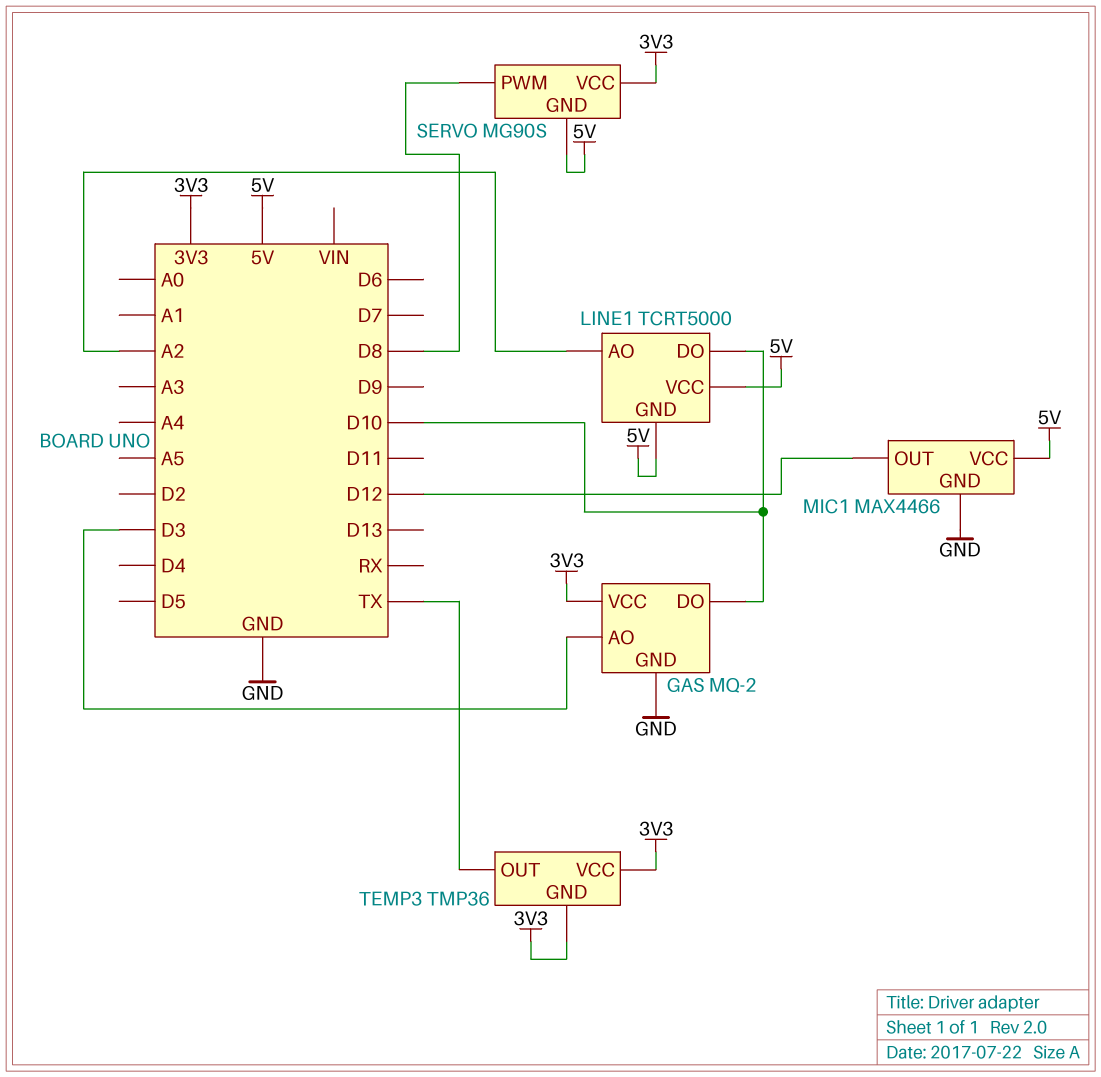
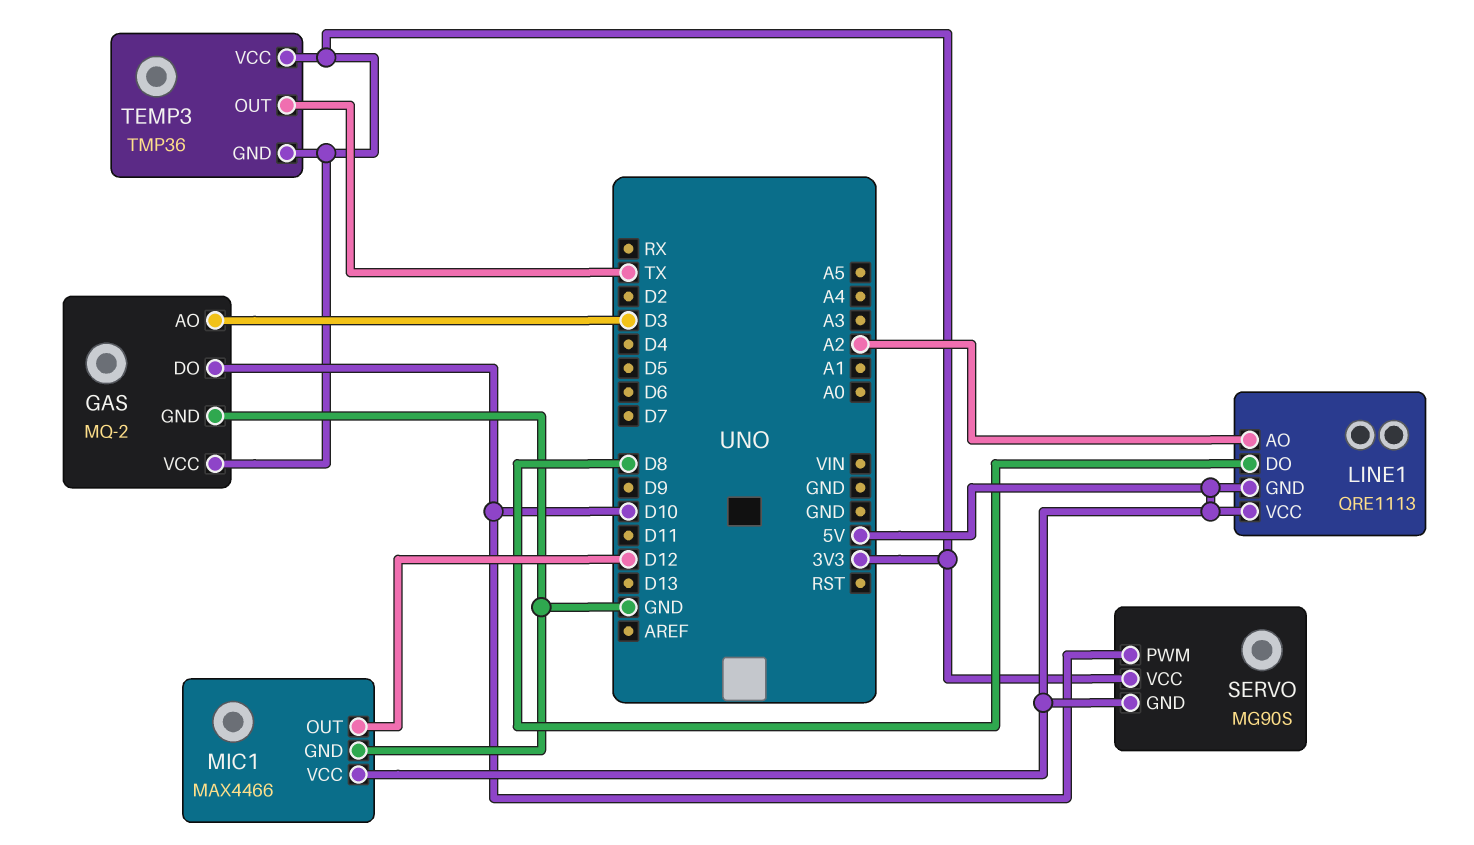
LINE1: TCRT5000 -> QRE1113
LINE1 pin DO: D10 -> D8
SERVO pin PWM: D8 -> D10

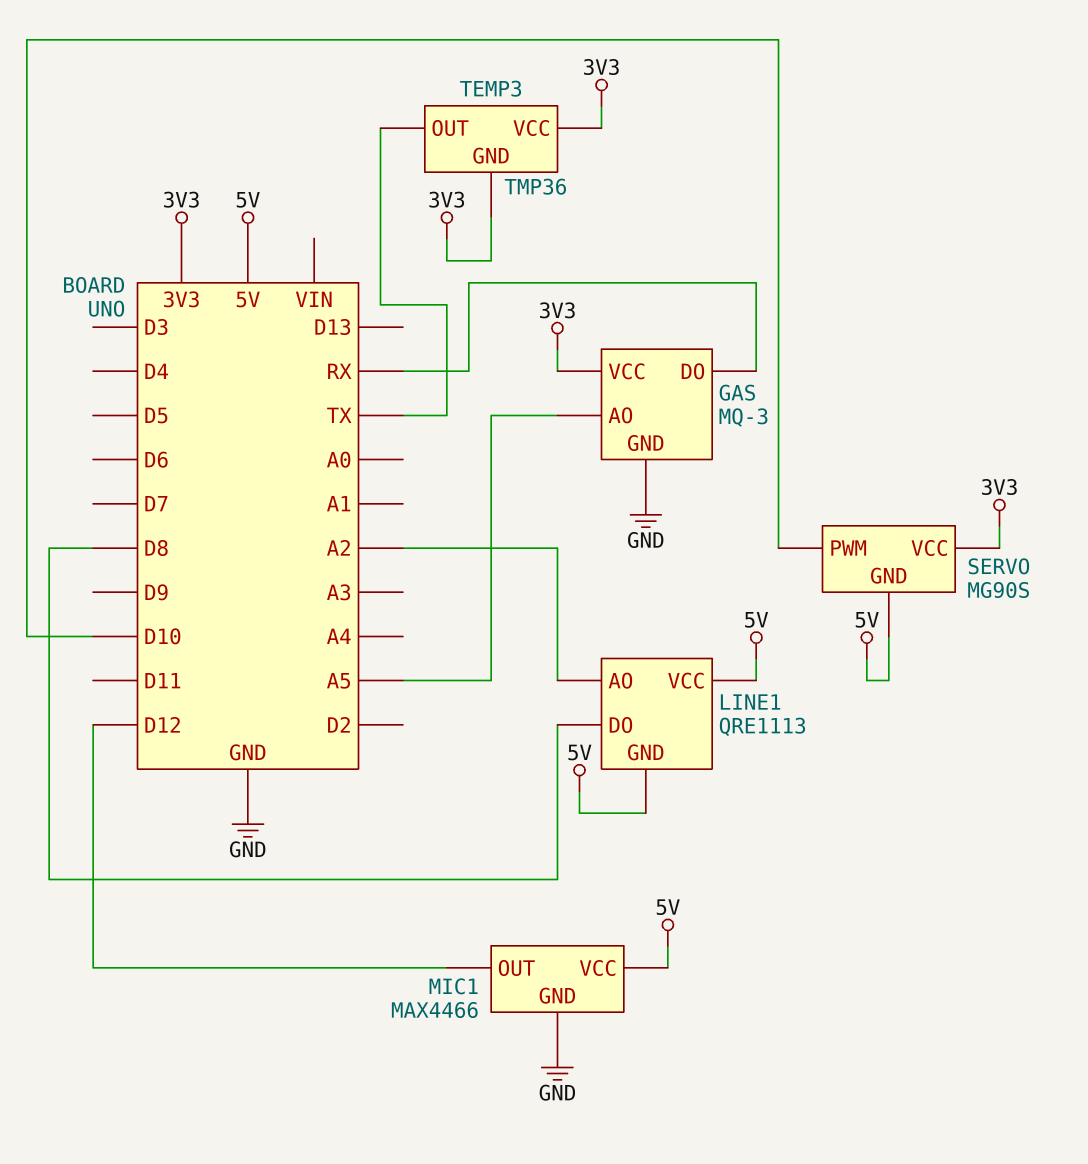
GAS: MQ-2 -> MQ-3
GAS pin AO: D3 -> A5
GAS pin DO: D10 -> RX

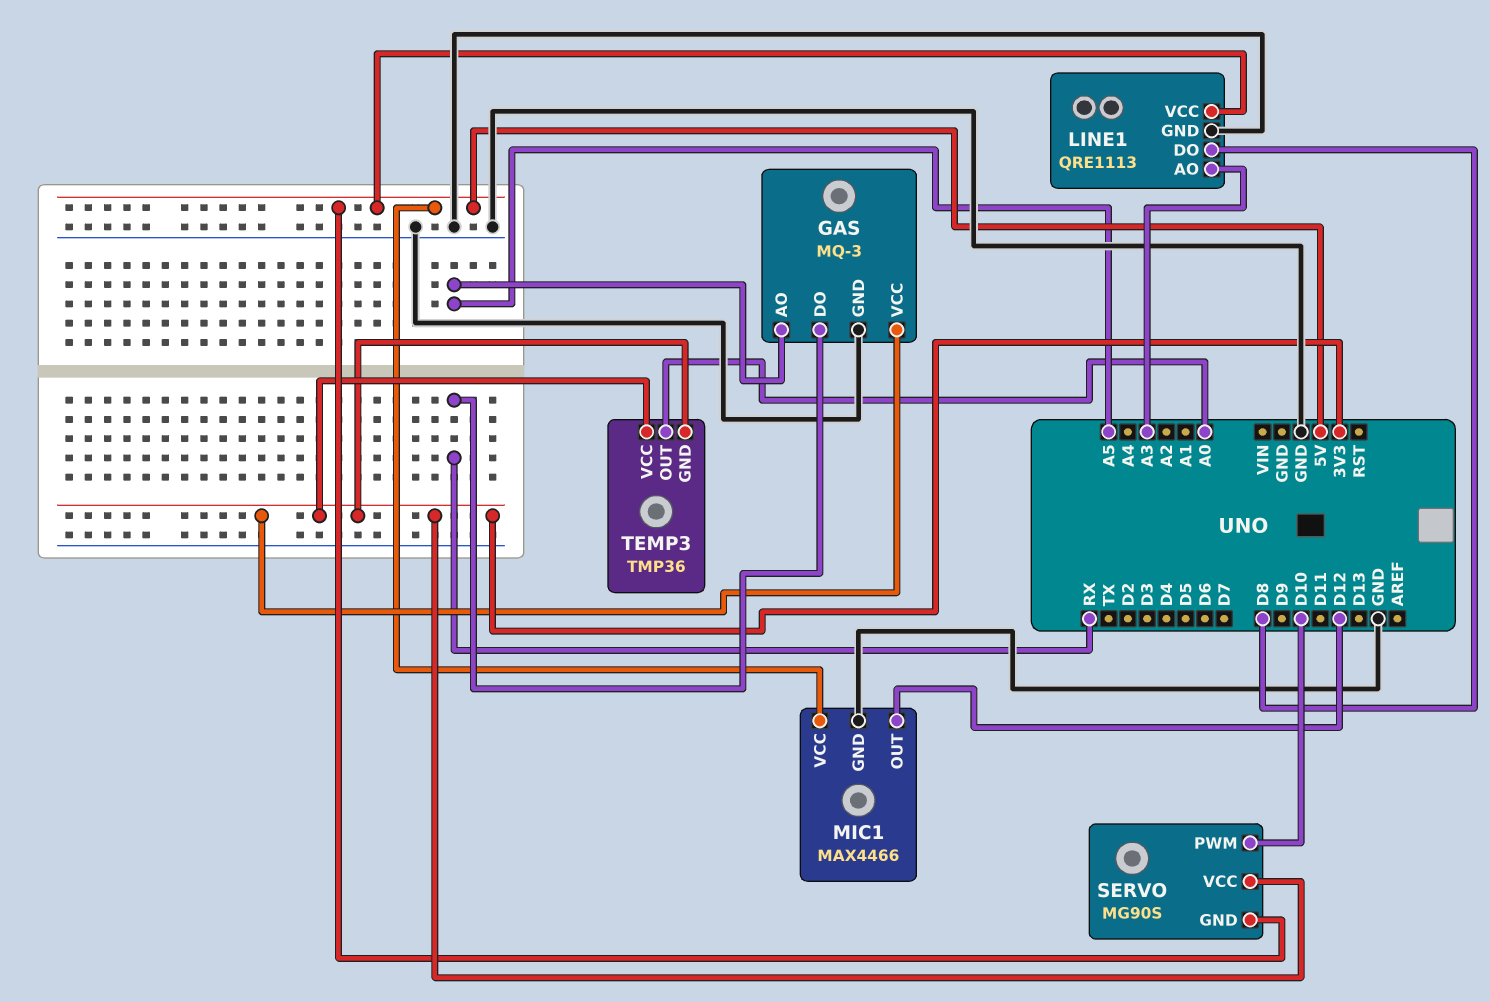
LINE1 pin AO: A2 -> A3
LINE1 pin GND: 5V -> GND
TEMP3 pin OUT: TX -> A0

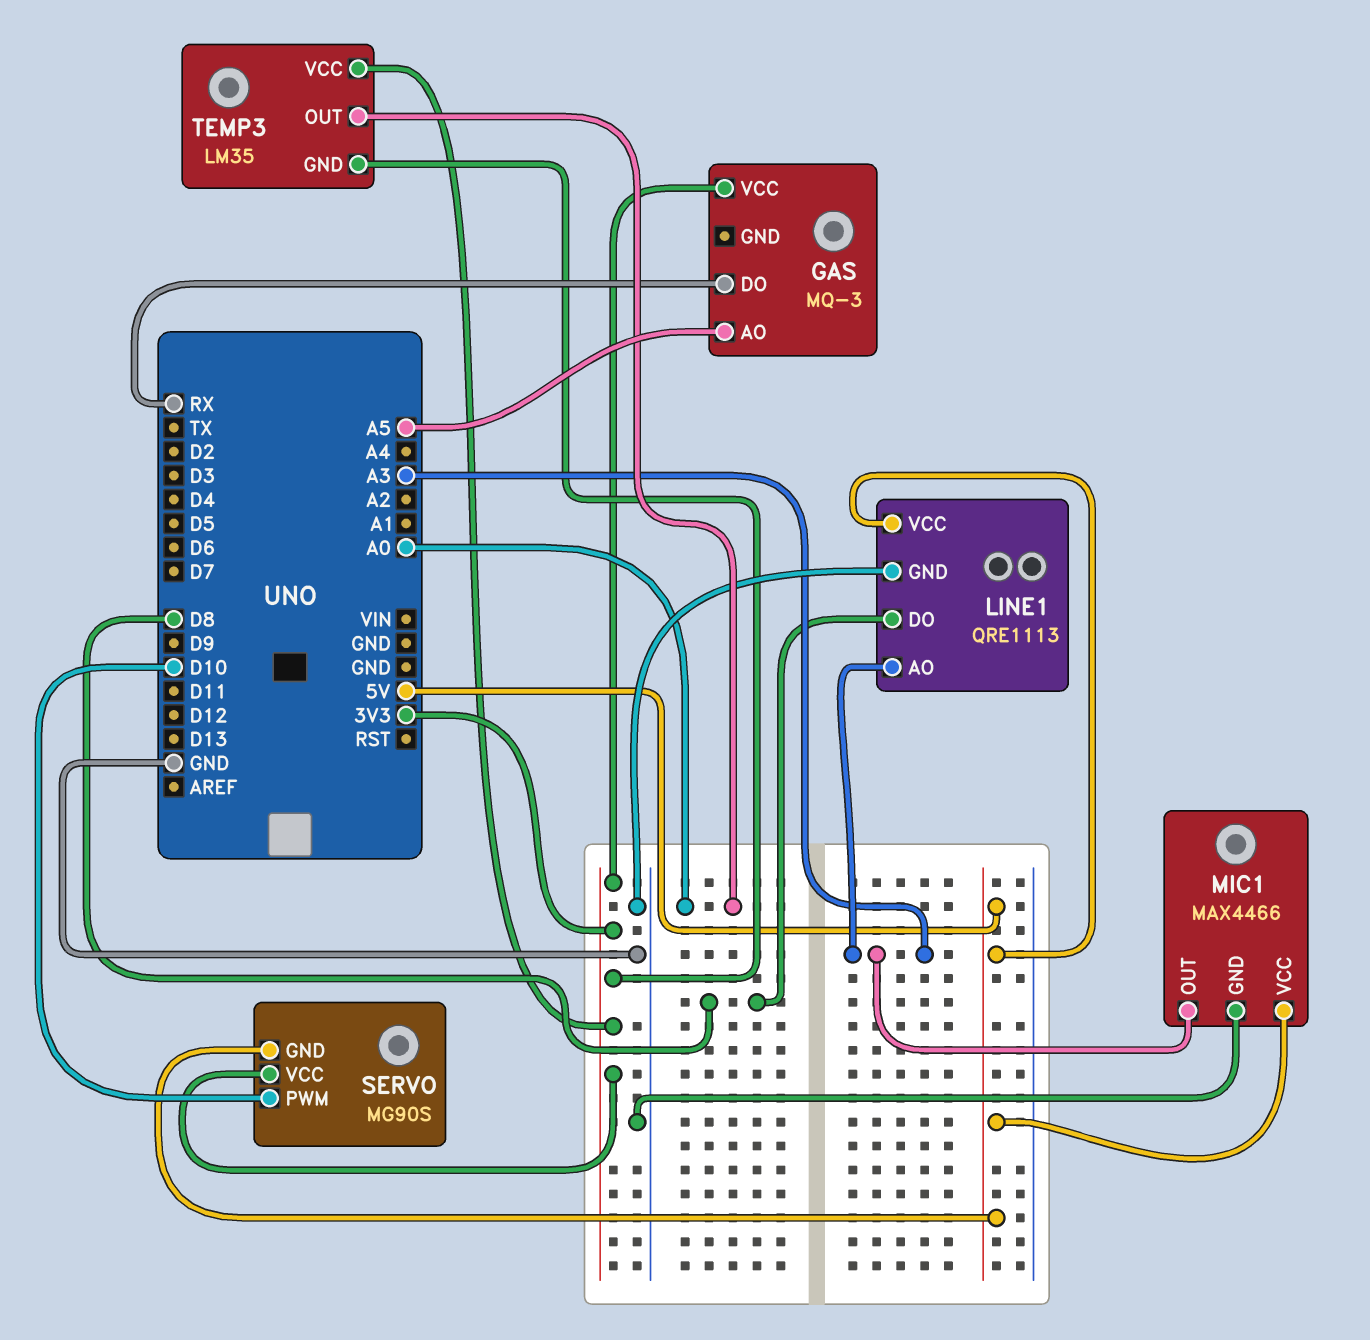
GAS pin GND: GND -> none
MIC1 pin OUT: D12 -> A3
TEMP3: TMP36 -> LM35

